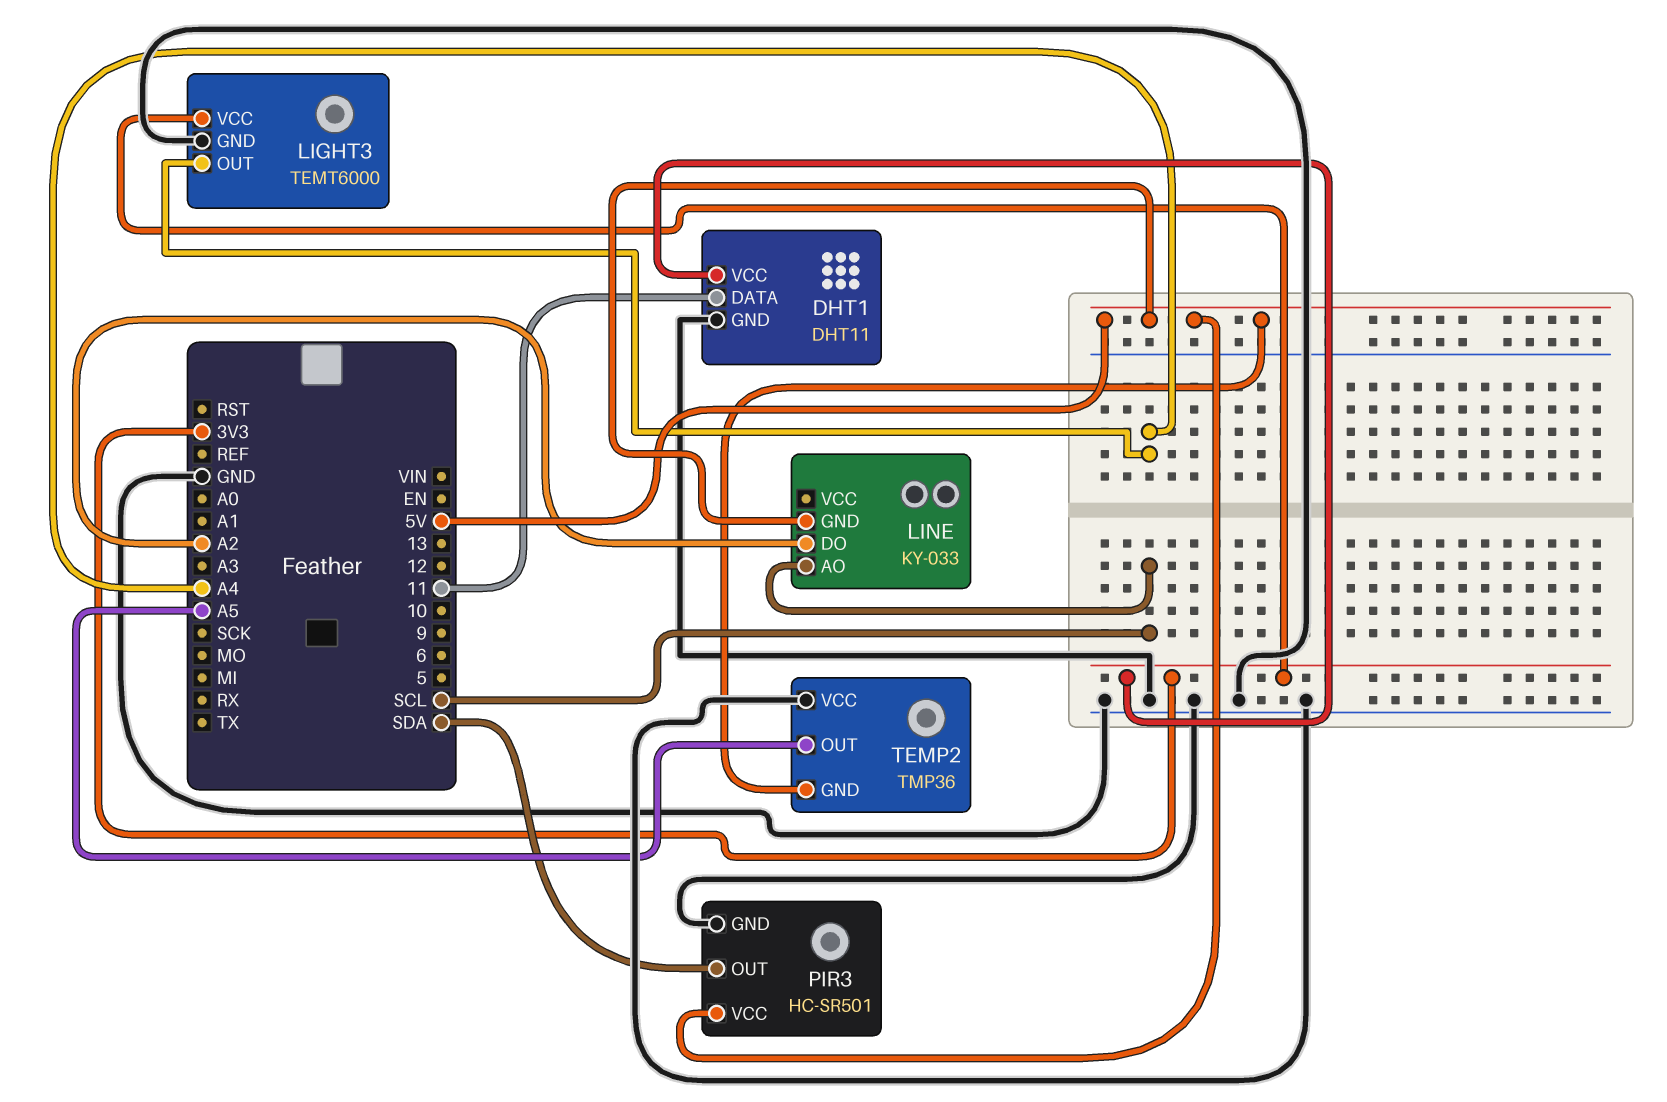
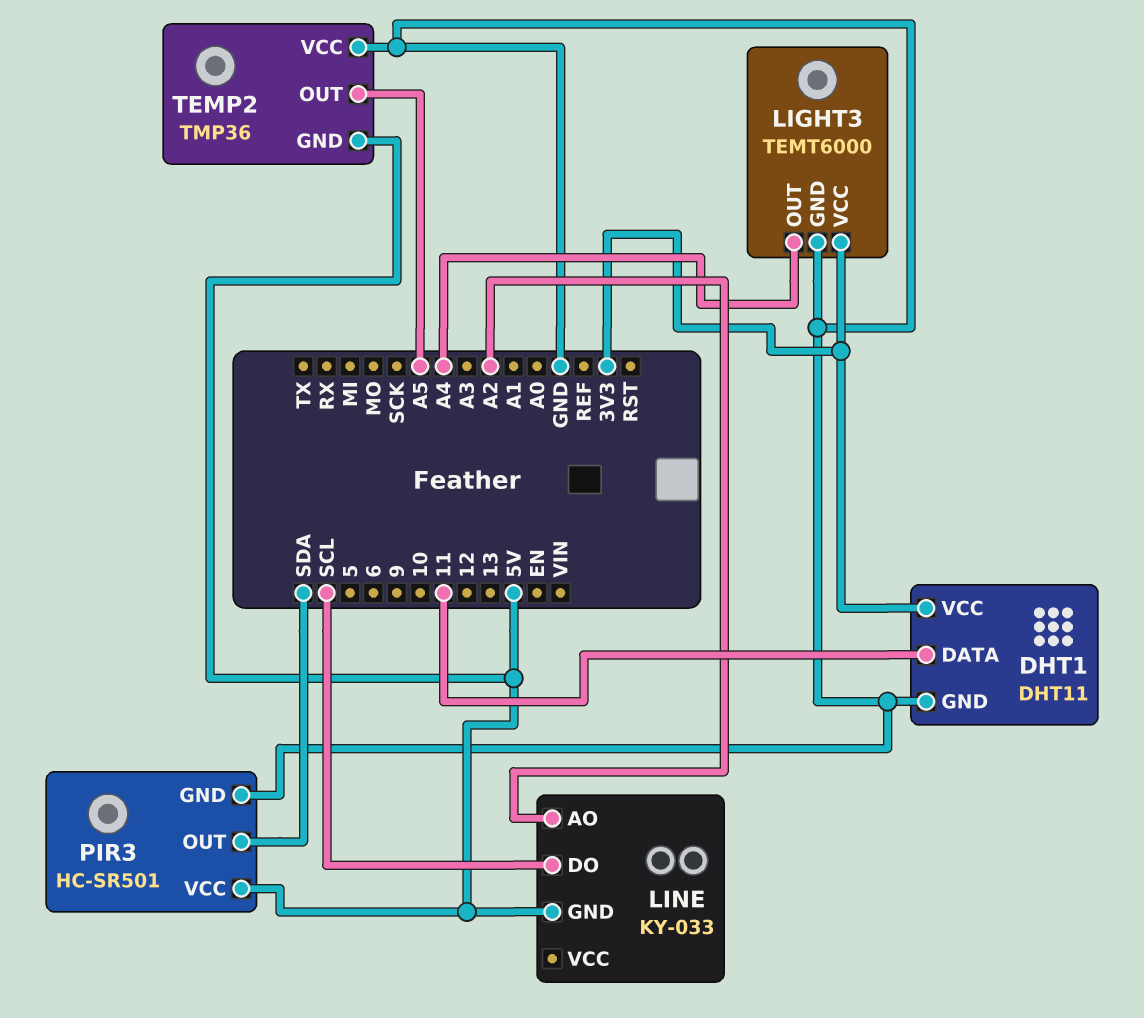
LINE pin AO: SCL -> A2
LINE pin DO: A2 -> SCL

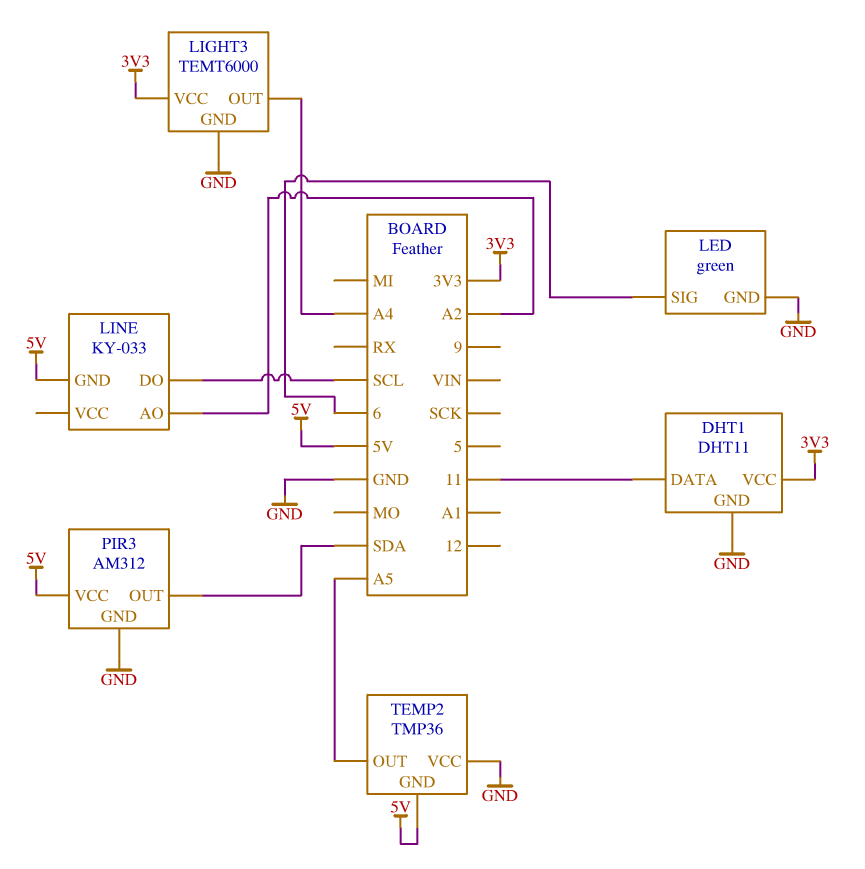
LED: none -> green
LED pin GND: none -> GND
LED pin SIG: none -> 6
PIR3: HC-SR501 -> AM312

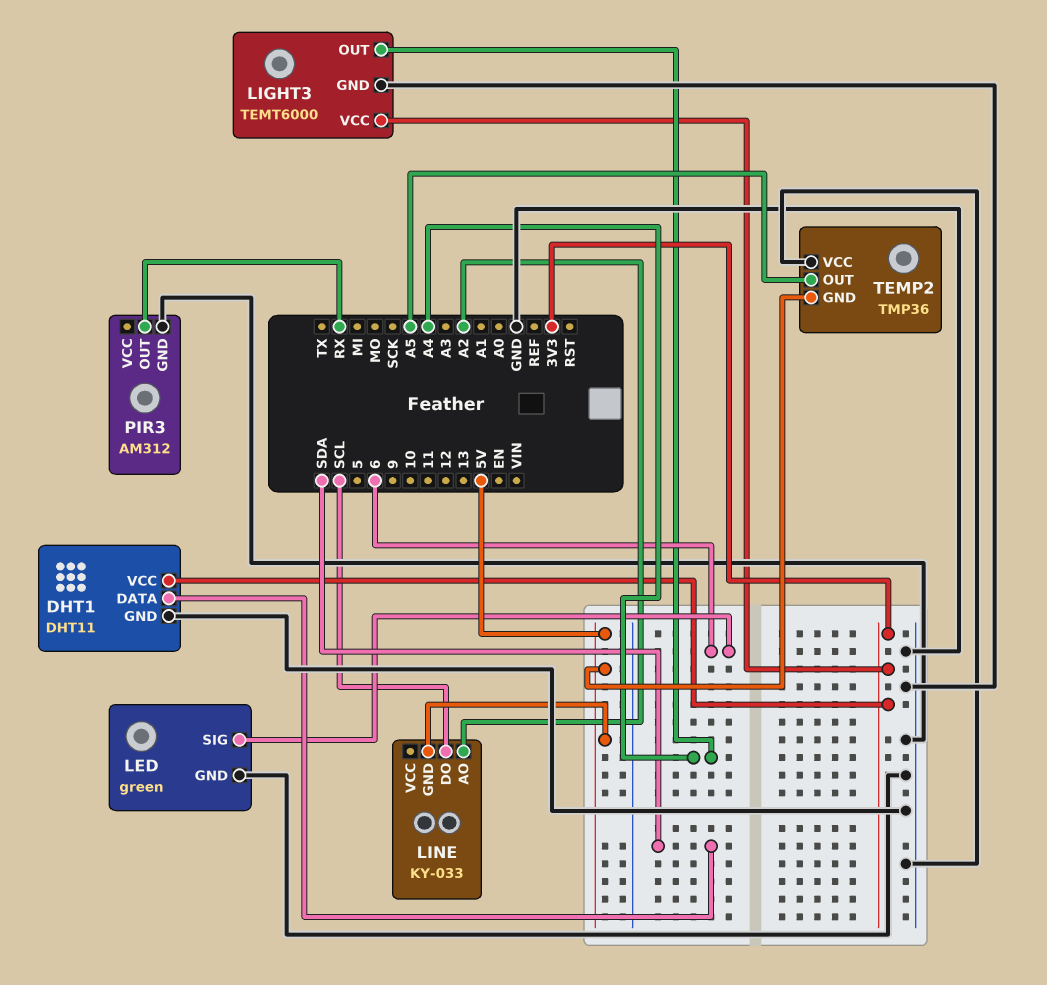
DHT1 pin DATA: 11 -> SDA
PIR3 pin OUT: SDA -> RX
PIR3 pin VCC: 5V -> none

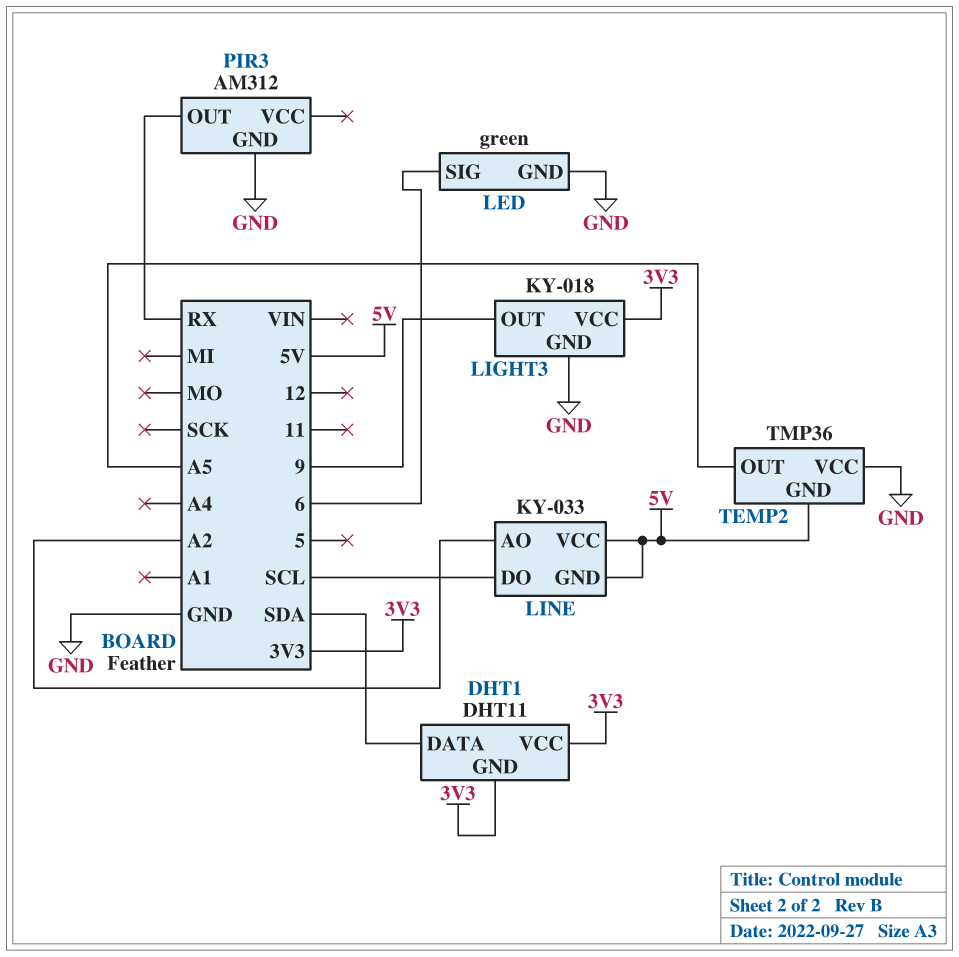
DHT1 pin GND: GND -> 3V3
LIGHT3: TEMT6000 -> KY-018
LIGHT3 pin OUT: A4 -> 9
LINE pin VCC: none -> 5V

